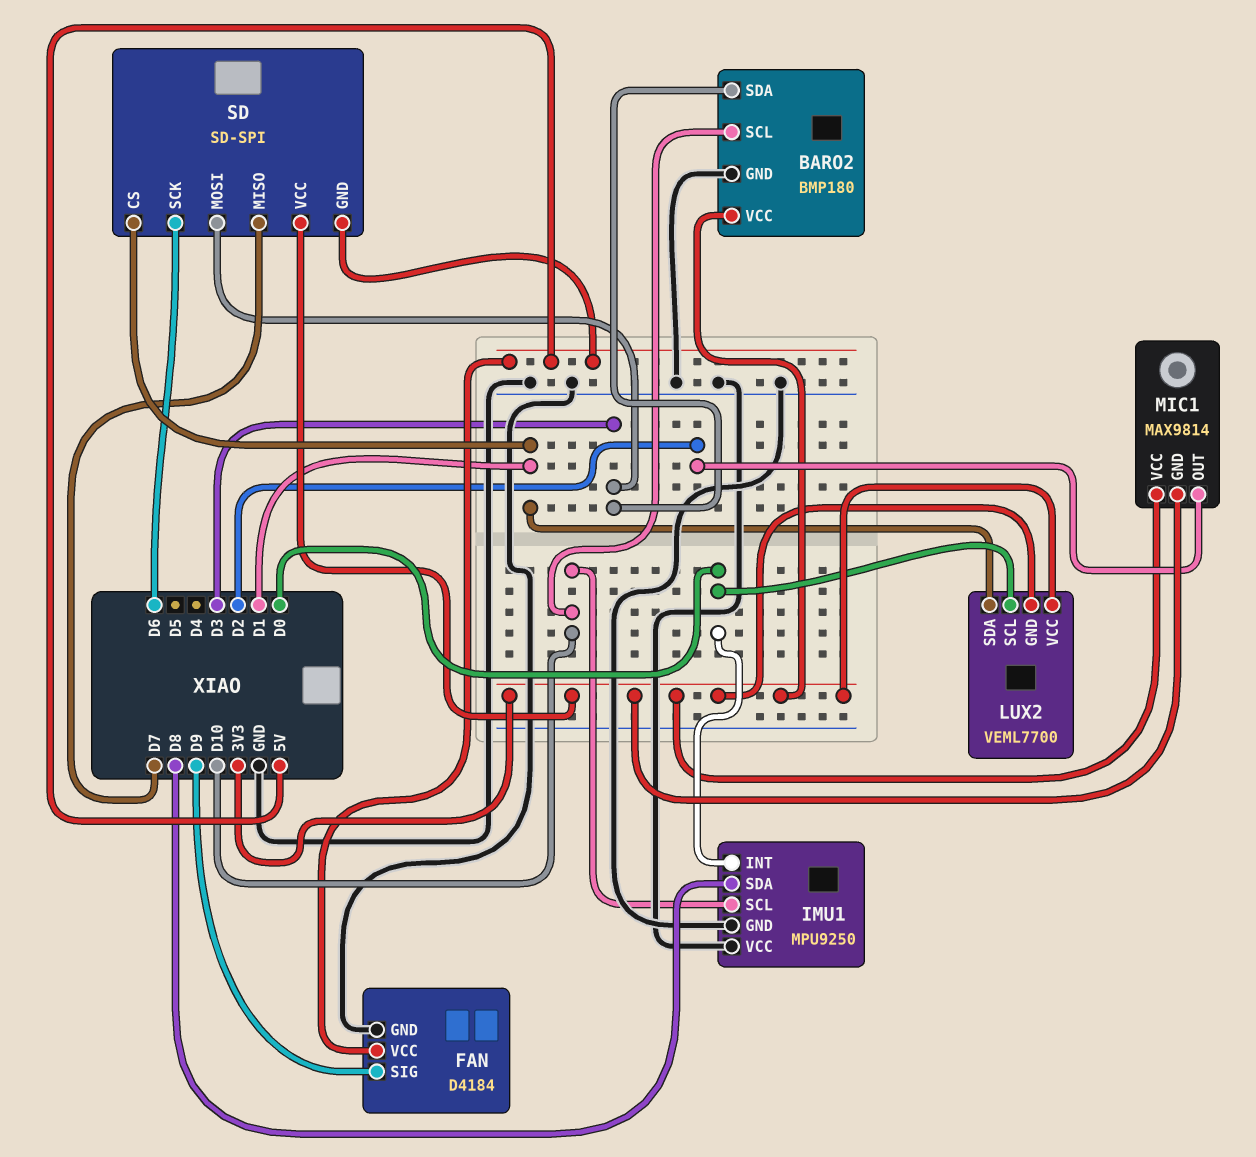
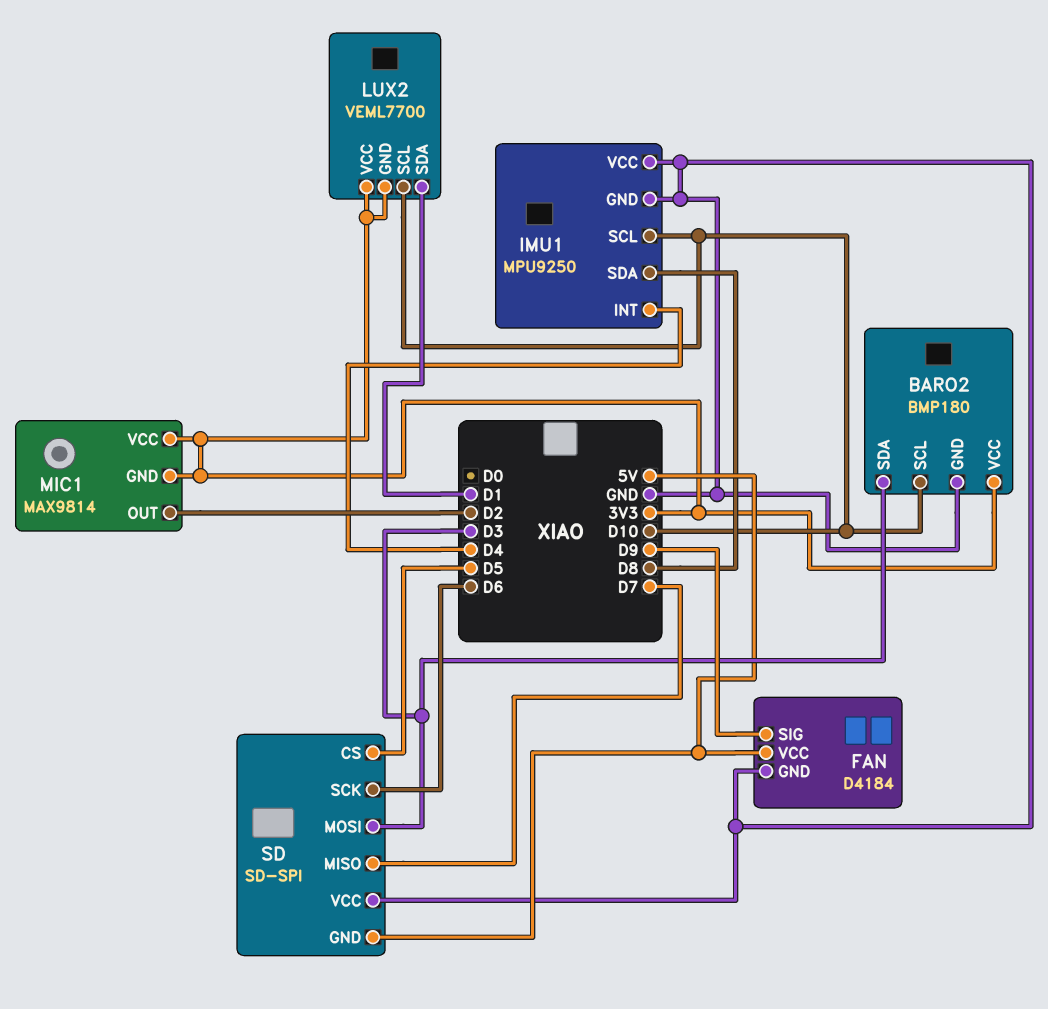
IMU1 pin INT: D0 -> D4
LUX2 pin SCL: D0 -> D10
SD pin CS: D1 -> D5
SD pin VCC: 3V3 -> GND

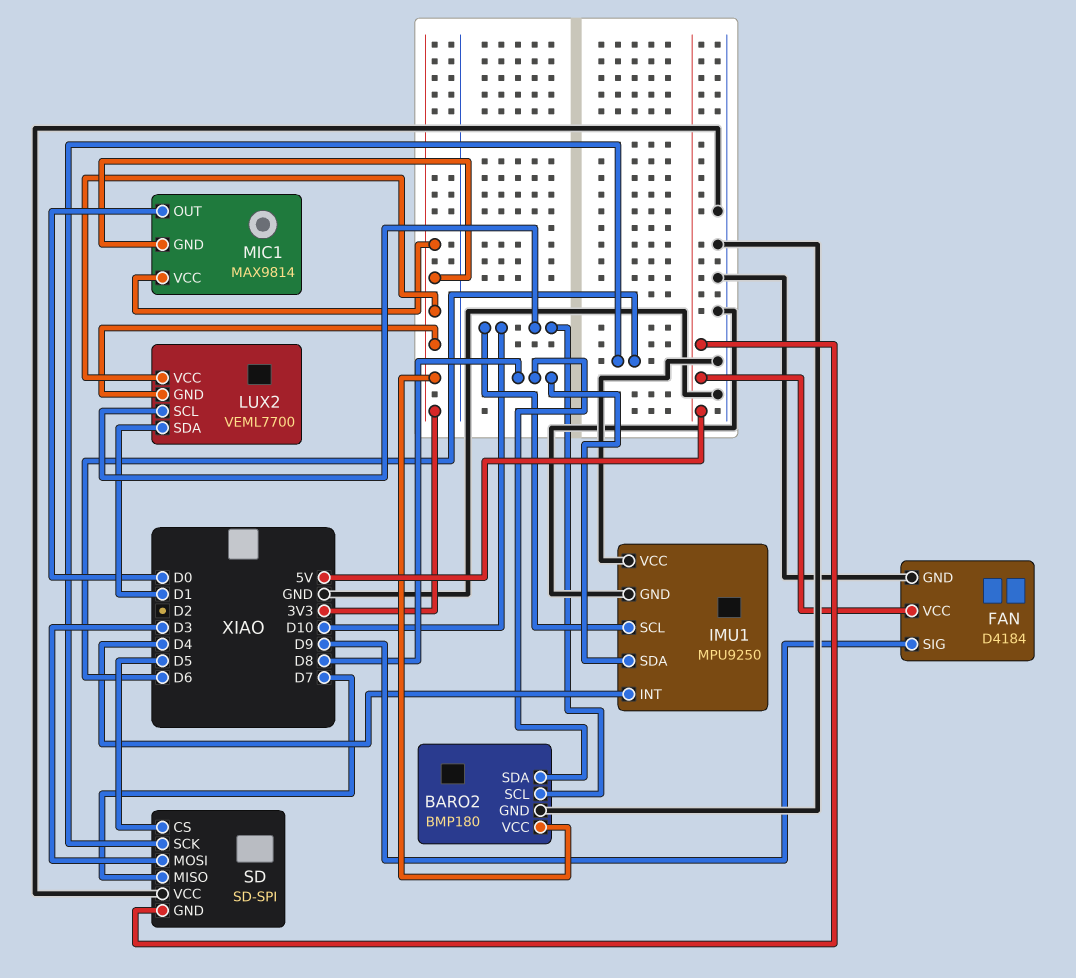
BARO2 pin SDA: D3 -> D8
MIC1 pin OUT: D2 -> D0

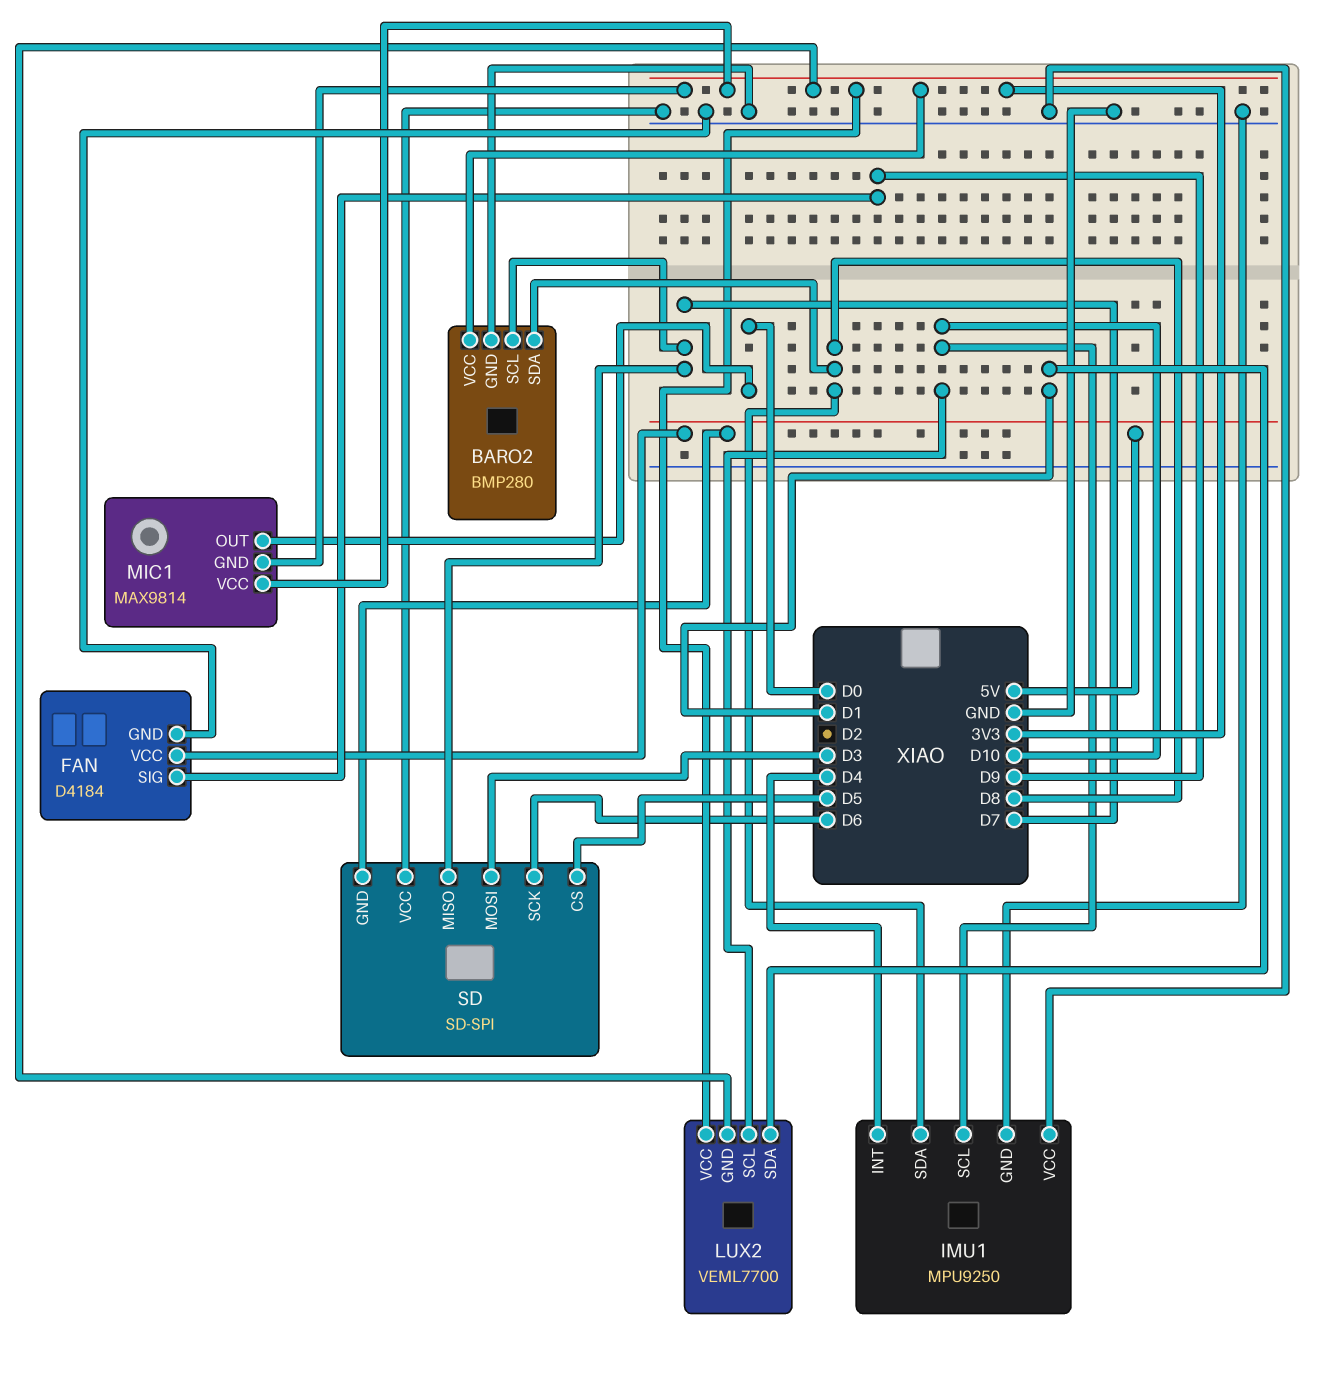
BARO2: BMP180 -> BMP280
BARO2 pin SCL: D10 -> D7

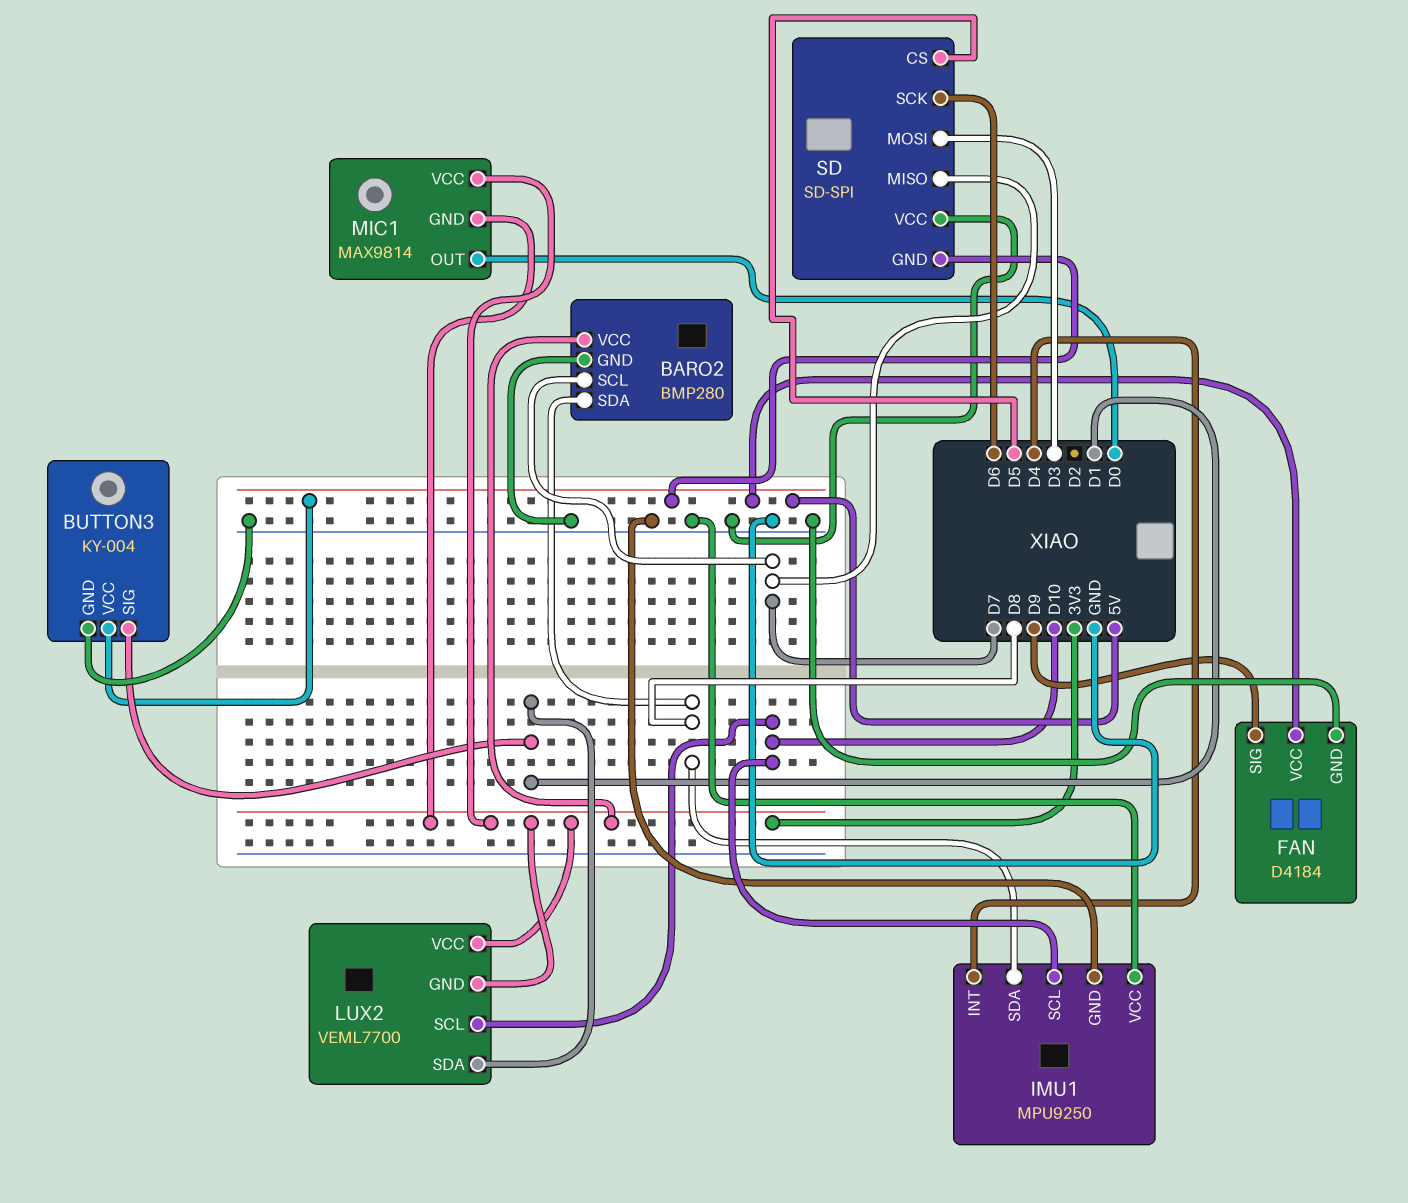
BUTTON3: none -> KY-004
BUTTON3 pin GND: none -> GND
BUTTON3 pin SIG: none -> D1
BUTTON3 pin VCC: none -> 5V

